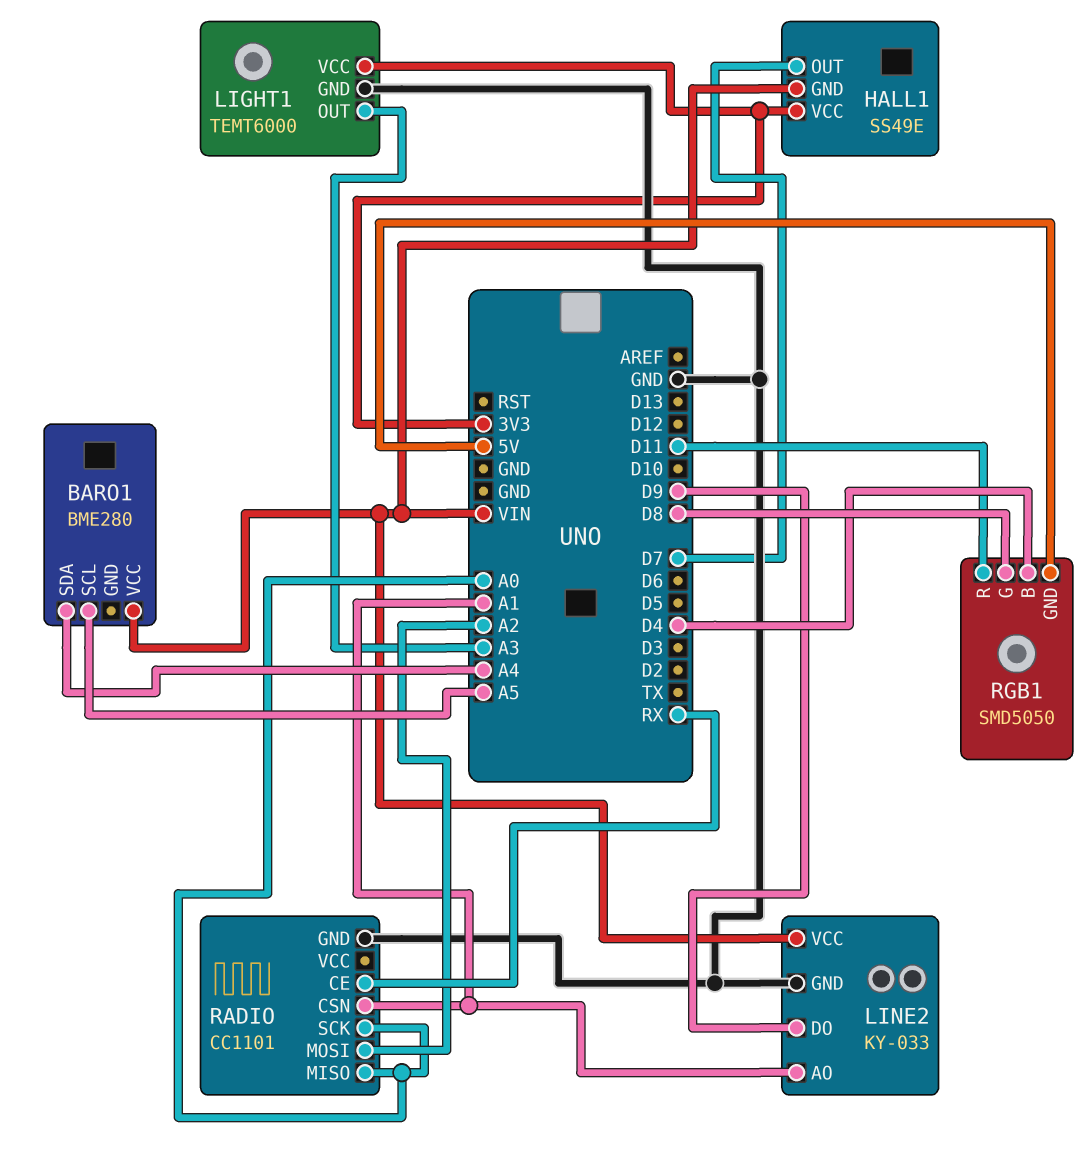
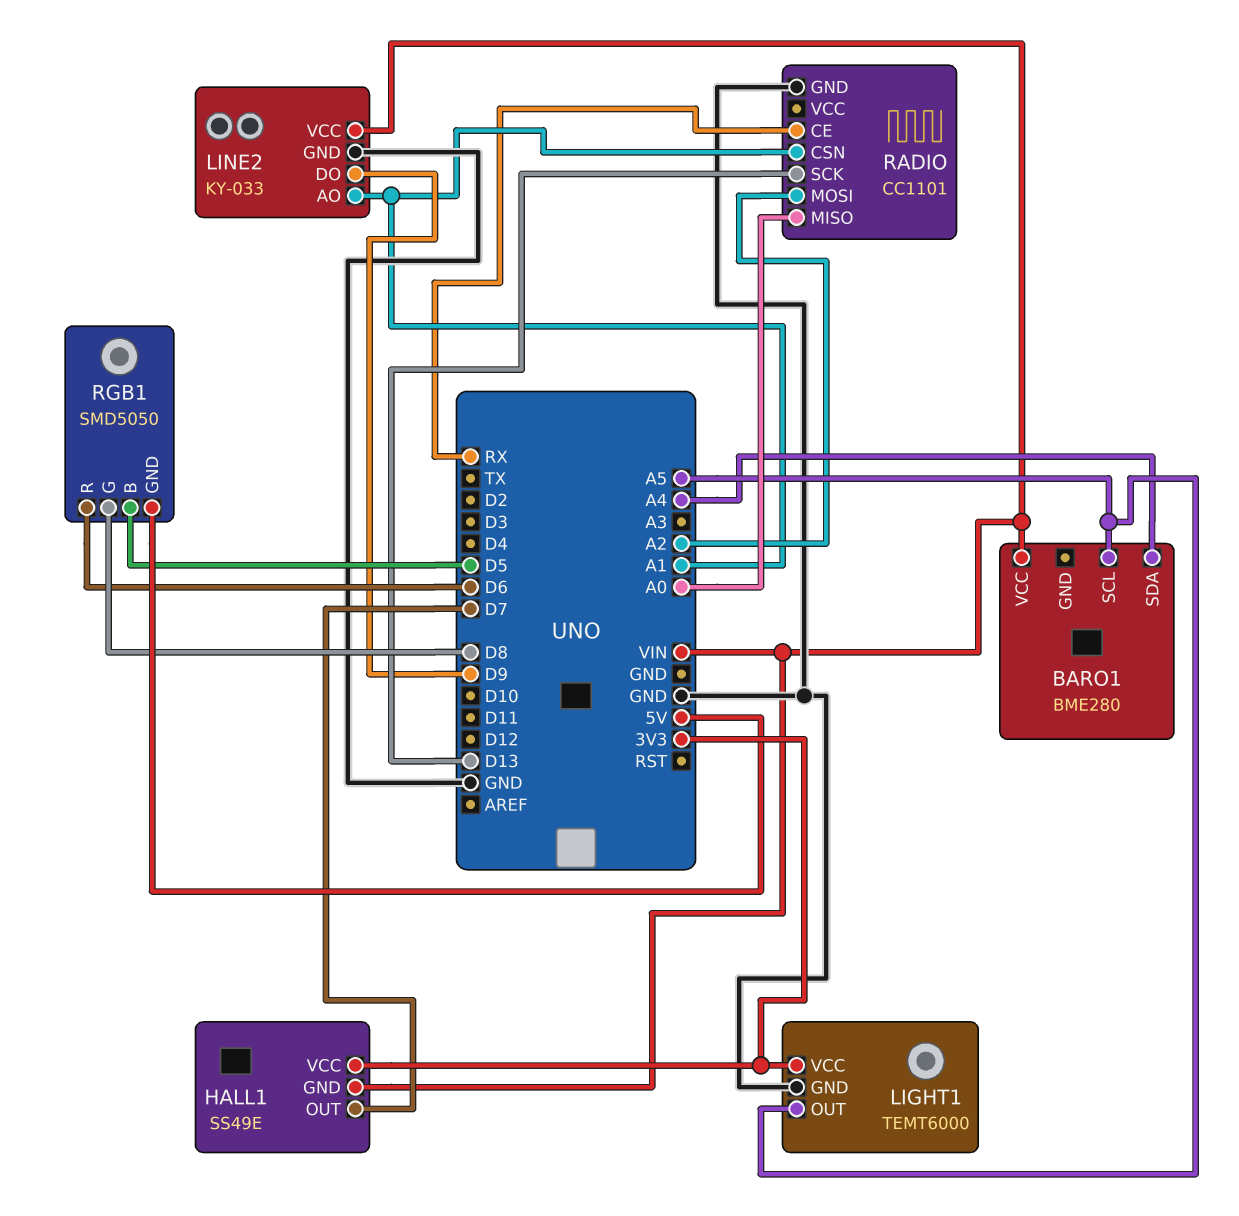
LIGHT1 pin OUT: A3 -> A5
RADIO pin SCK: A0 -> D13
RGB1 pin B: D4 -> D5
RGB1 pin R: D11 -> D6

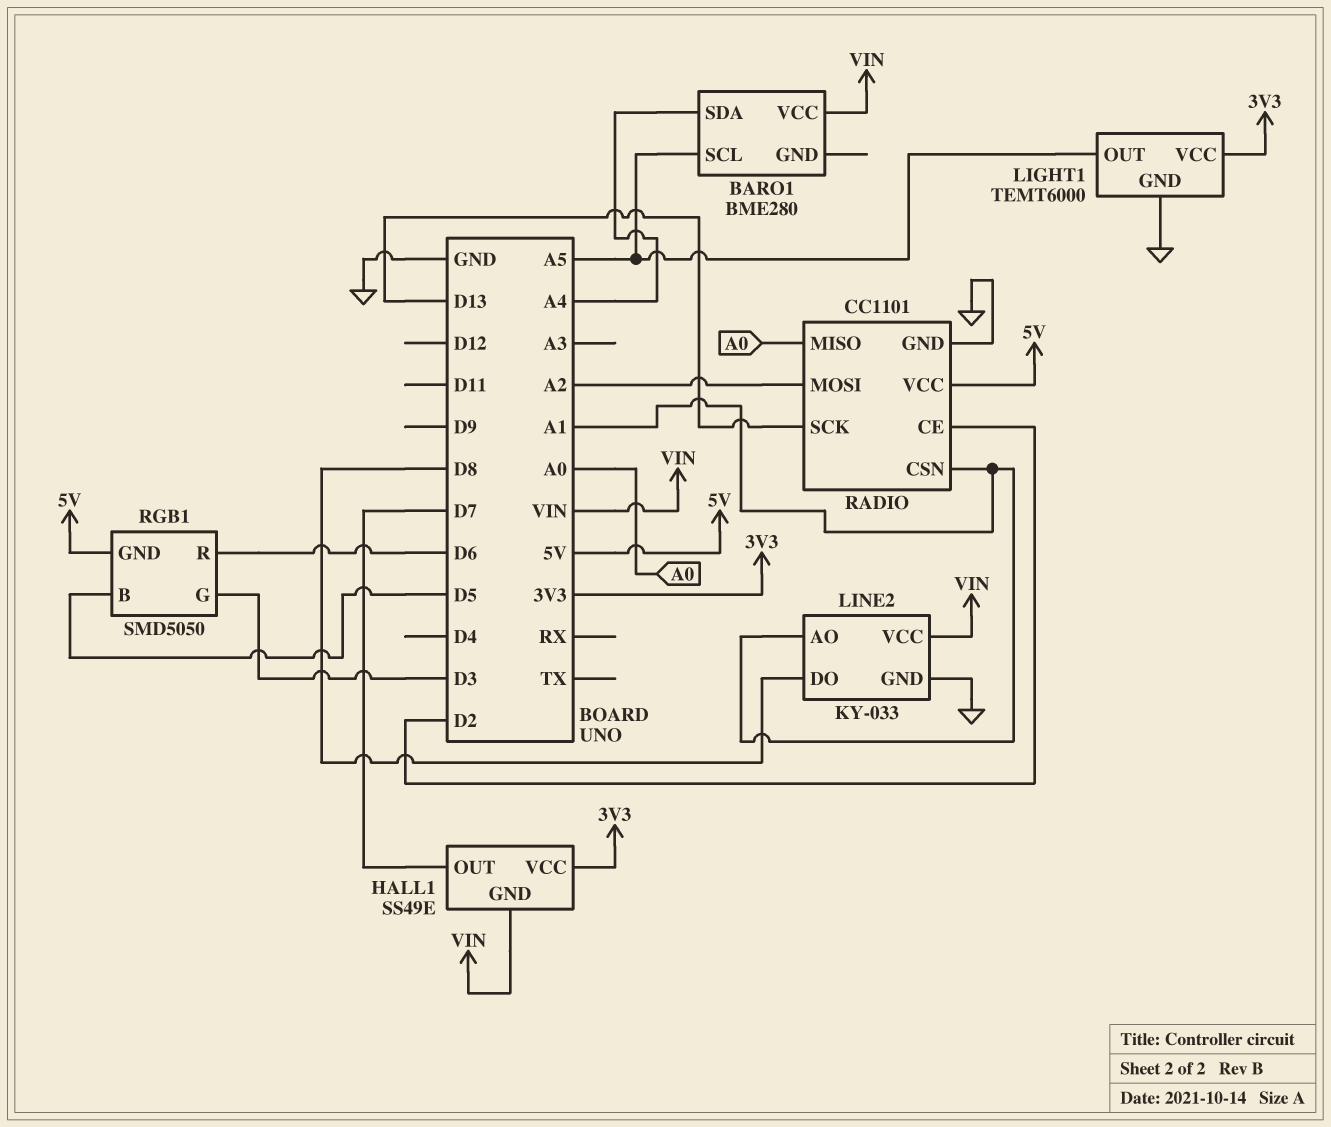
LINE2 pin DO: D9 -> D8
RADIO pin CE: RX -> D2
RADIO pin VCC: none -> 5V
RGB1 pin G: D8 -> D3

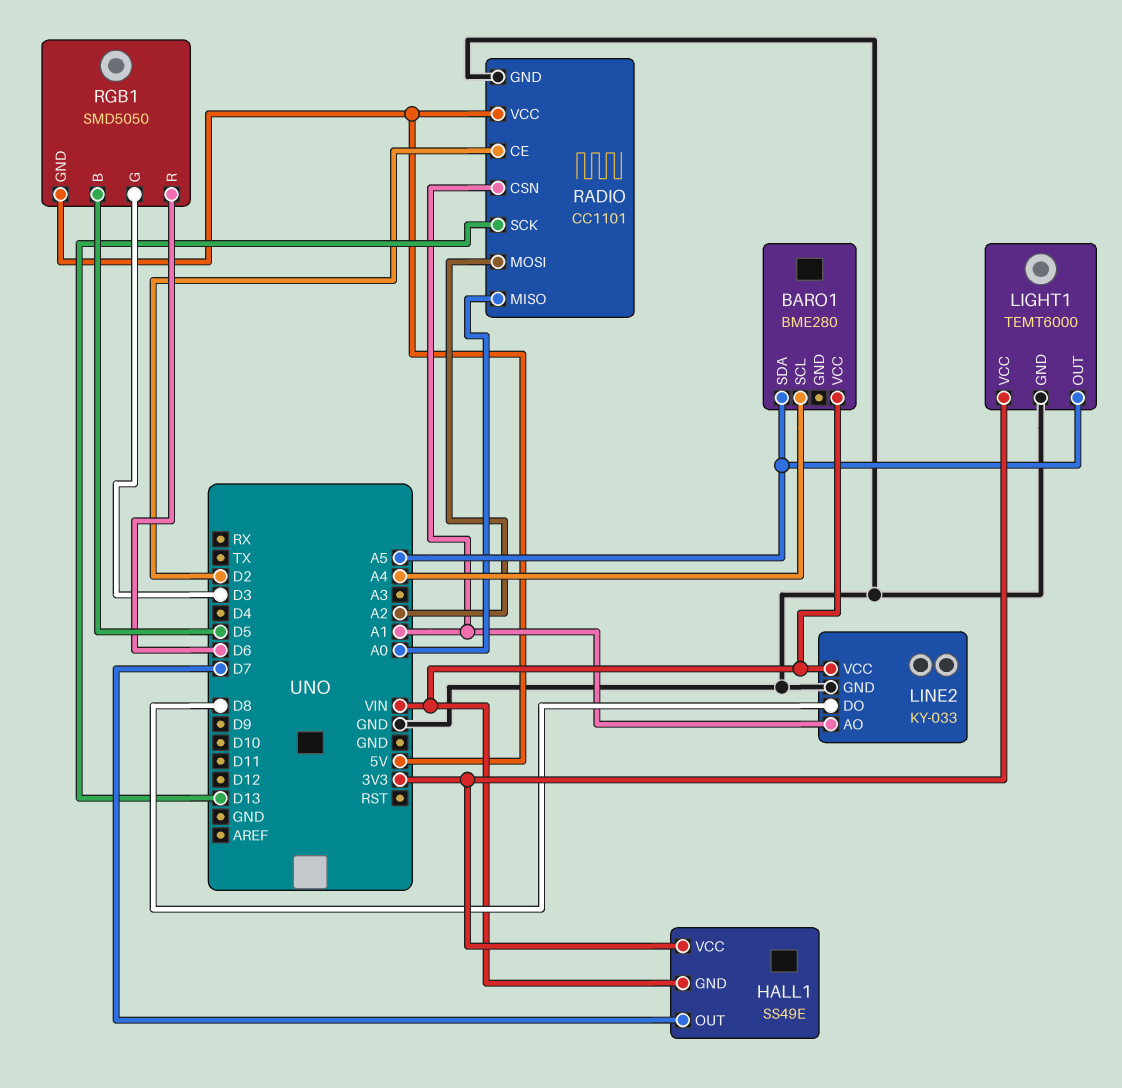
BARO1 pin SCL: A5 -> A4
BARO1 pin SDA: A4 -> A5

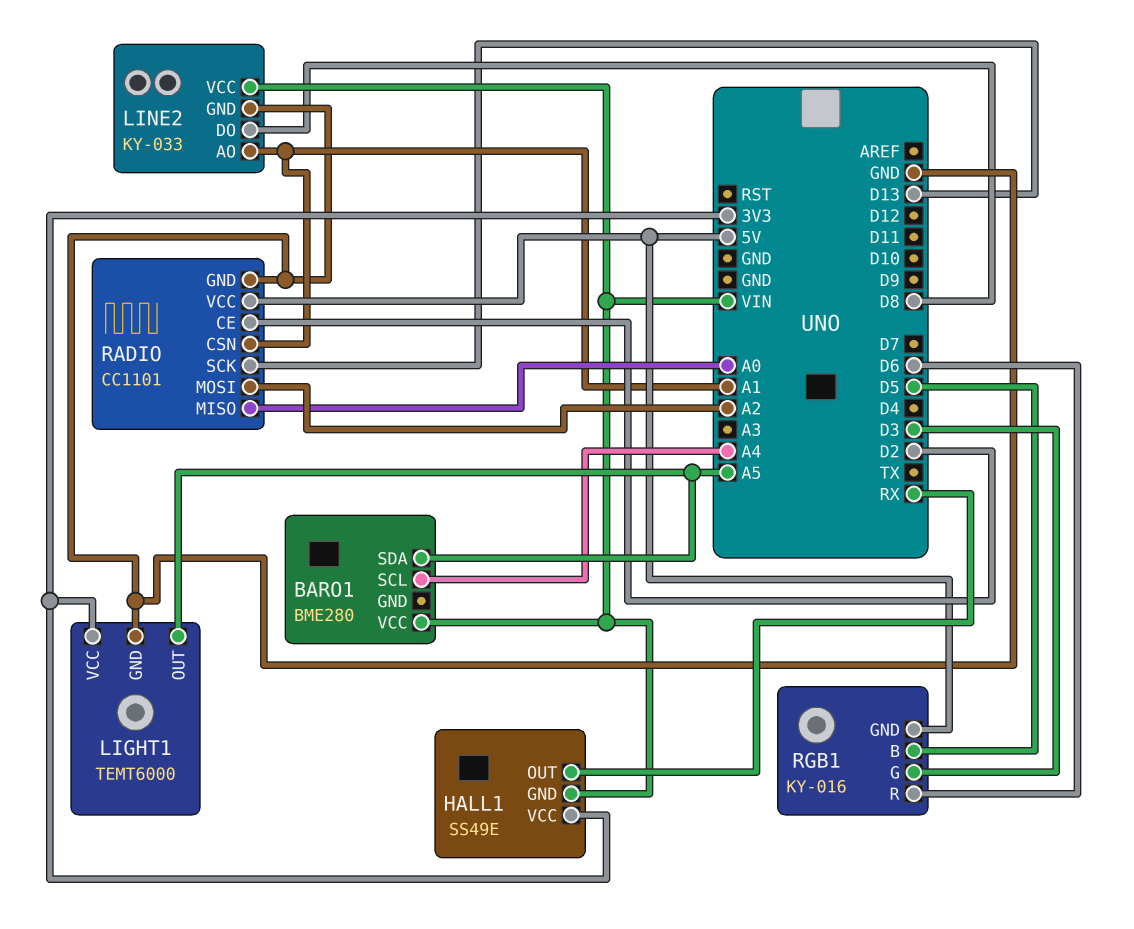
HALL1 pin OUT: D7 -> RX
RGB1: SMD5050 -> KY-016

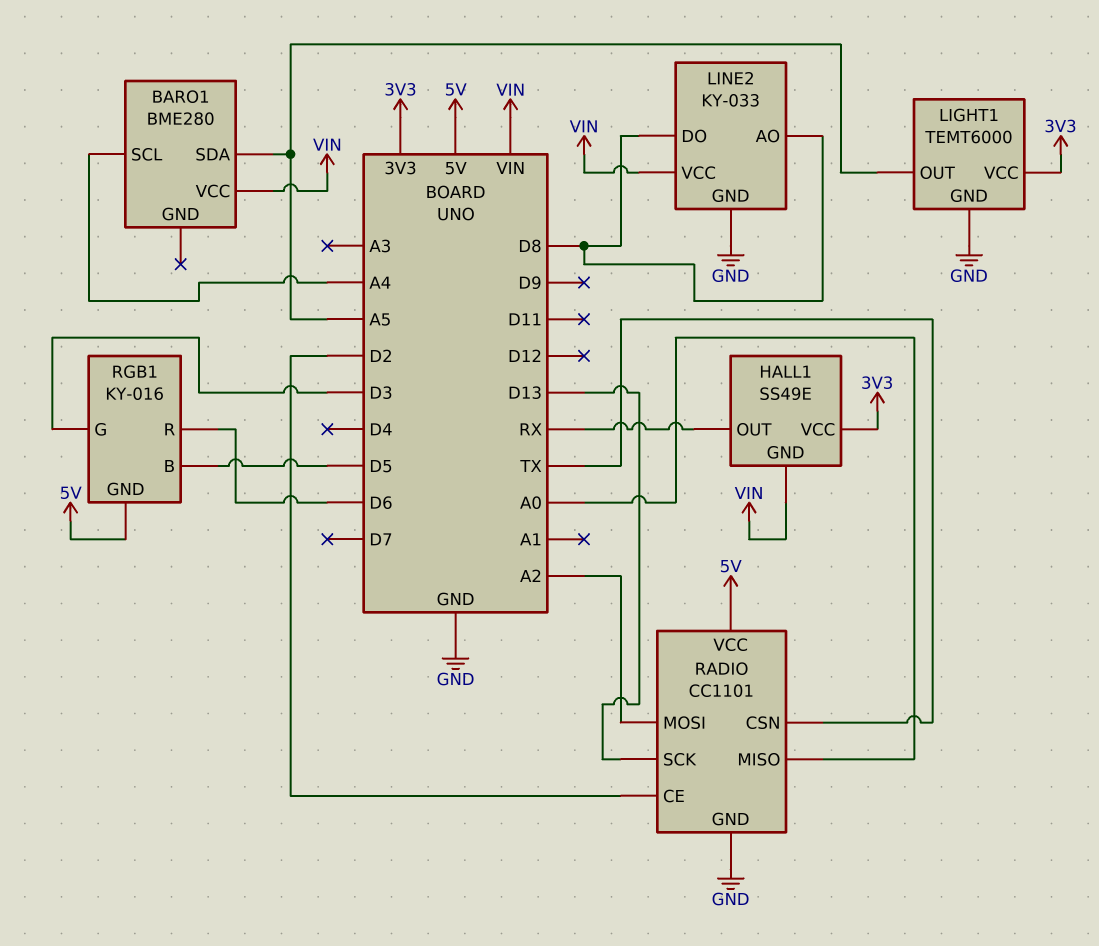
LINE2 pin AO: A1 -> D8
RADIO pin CSN: A1 -> TX

